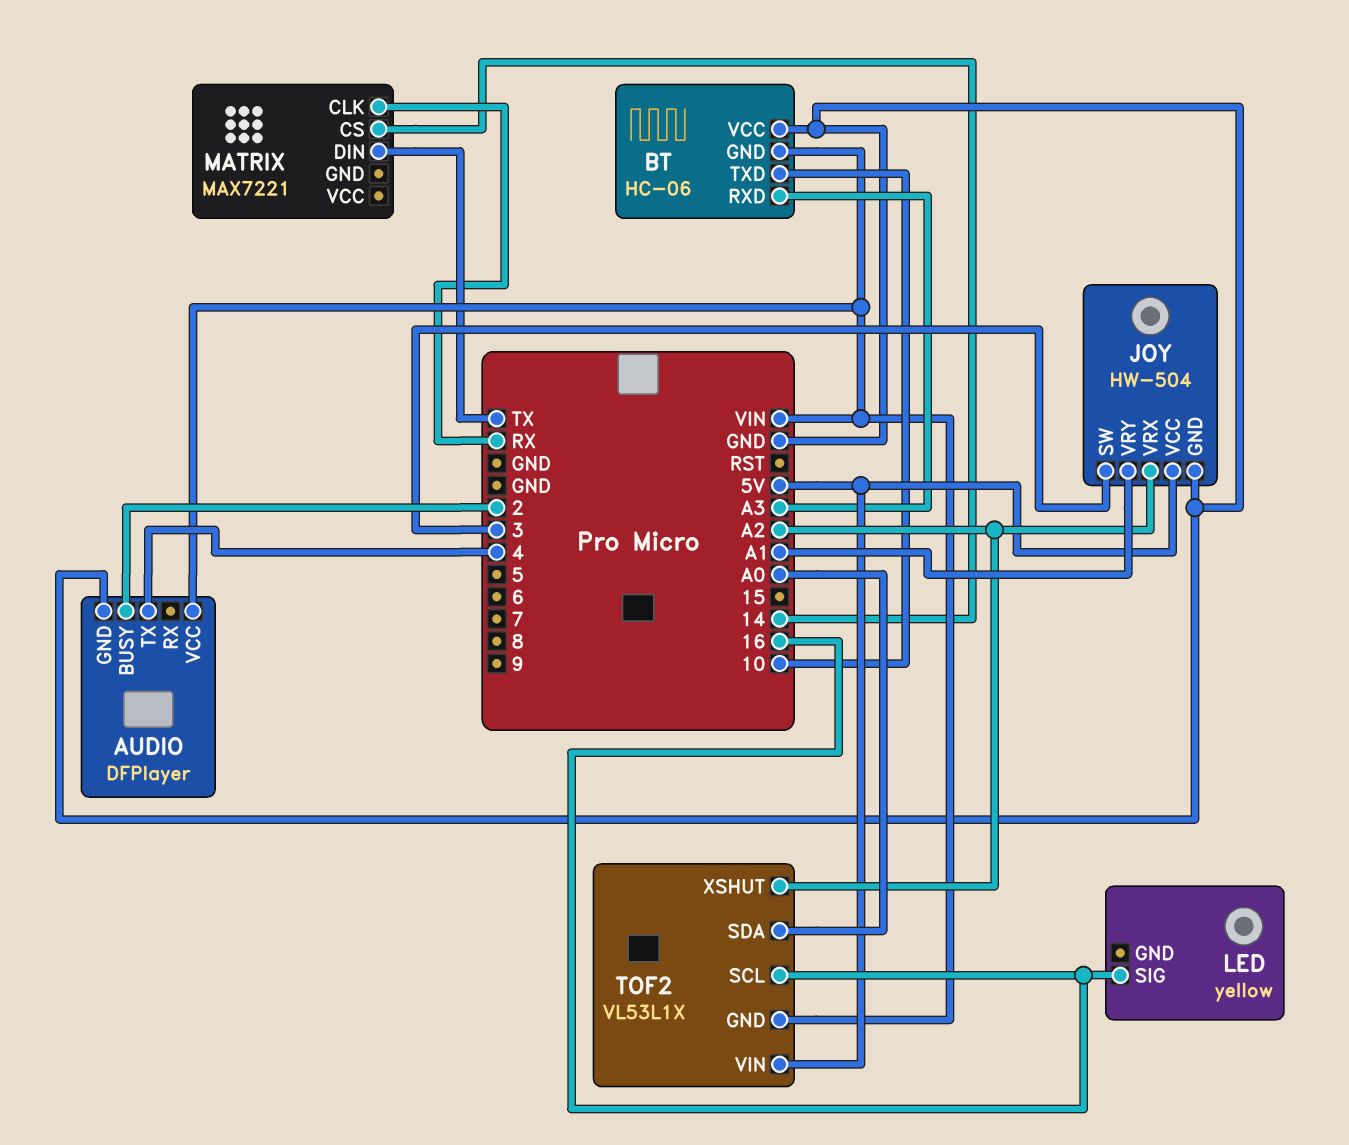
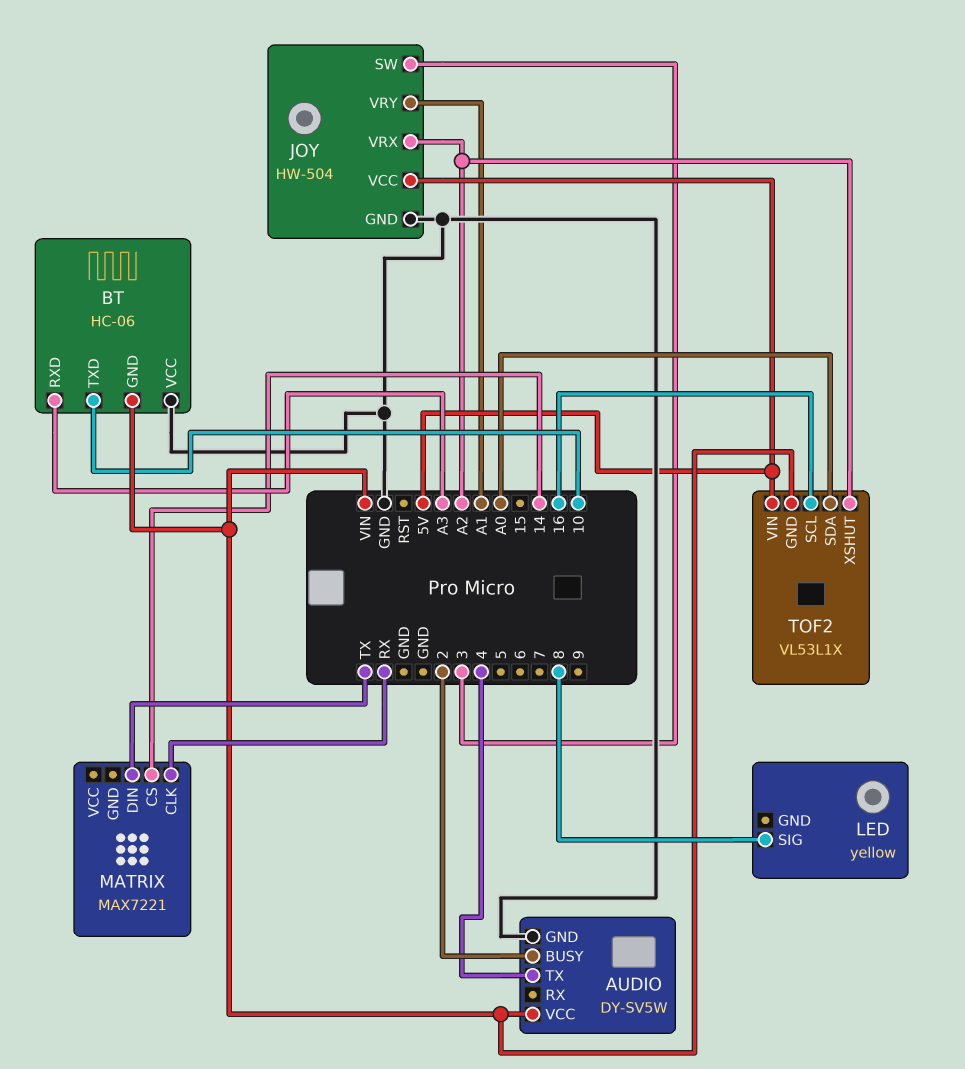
AUDIO: DFPlayer -> DY-SV5W
LED pin SIG: 16 -> 8

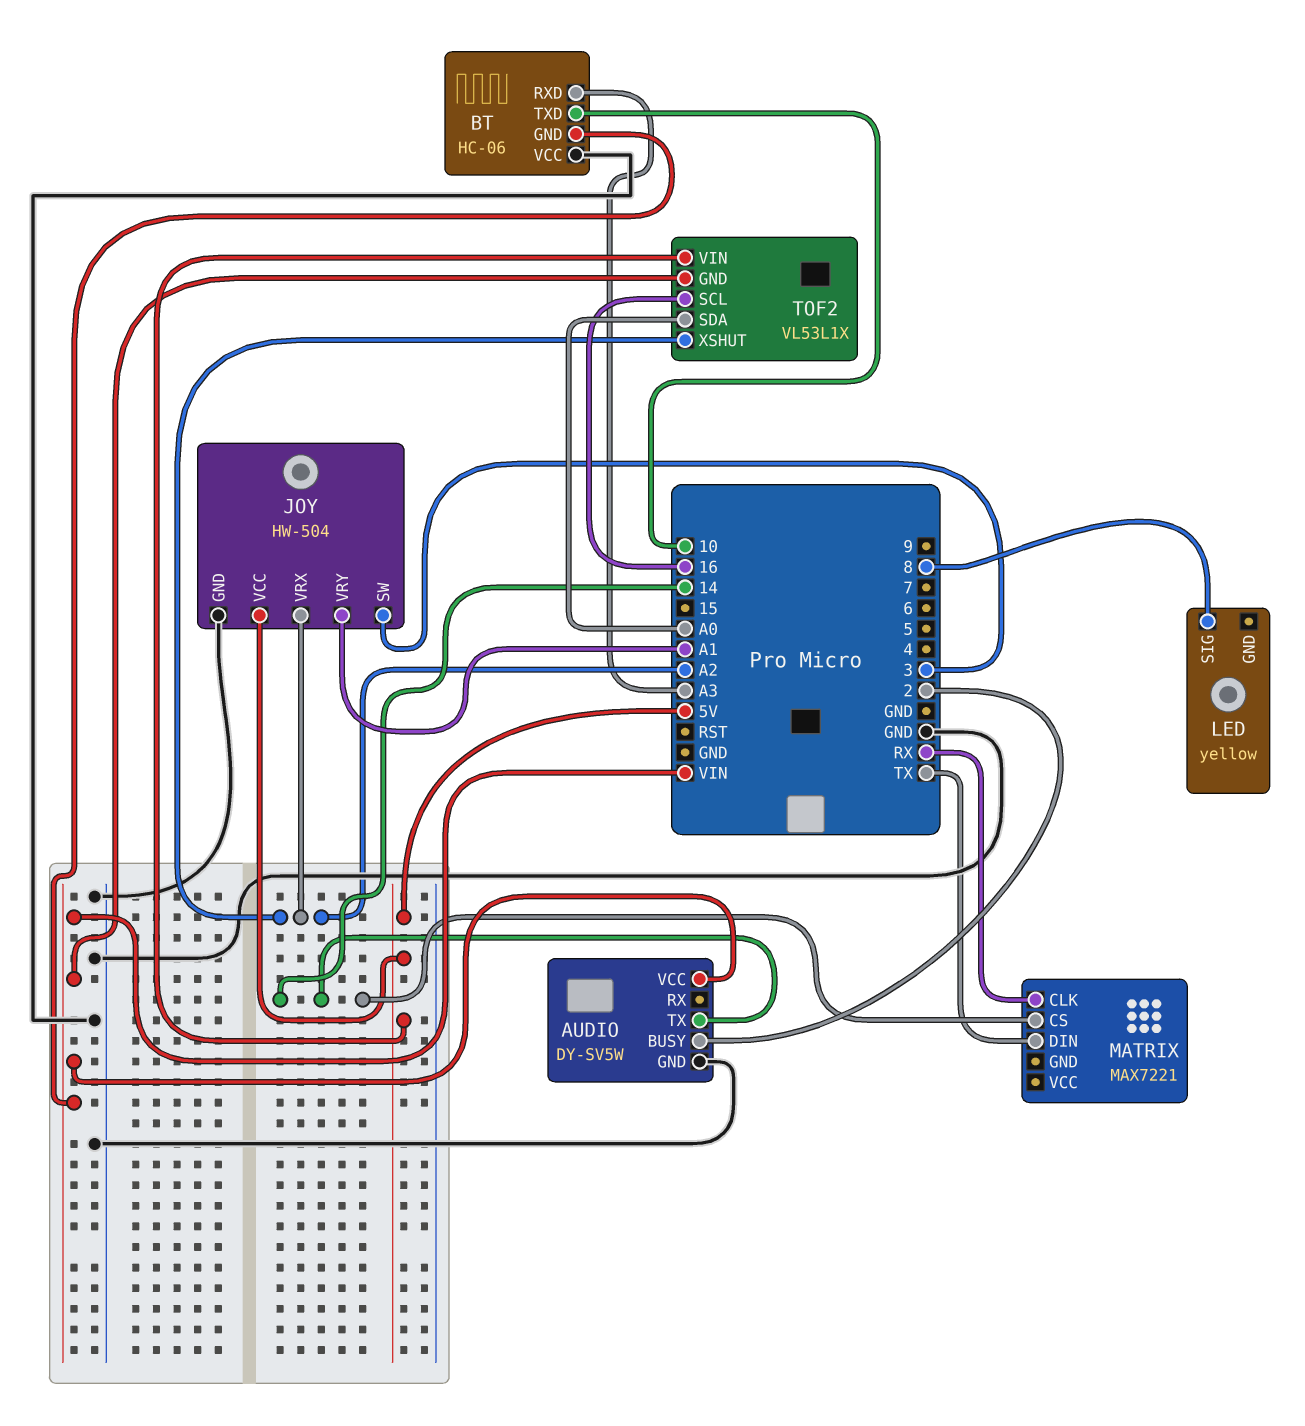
AUDIO pin TX: 4 -> 14

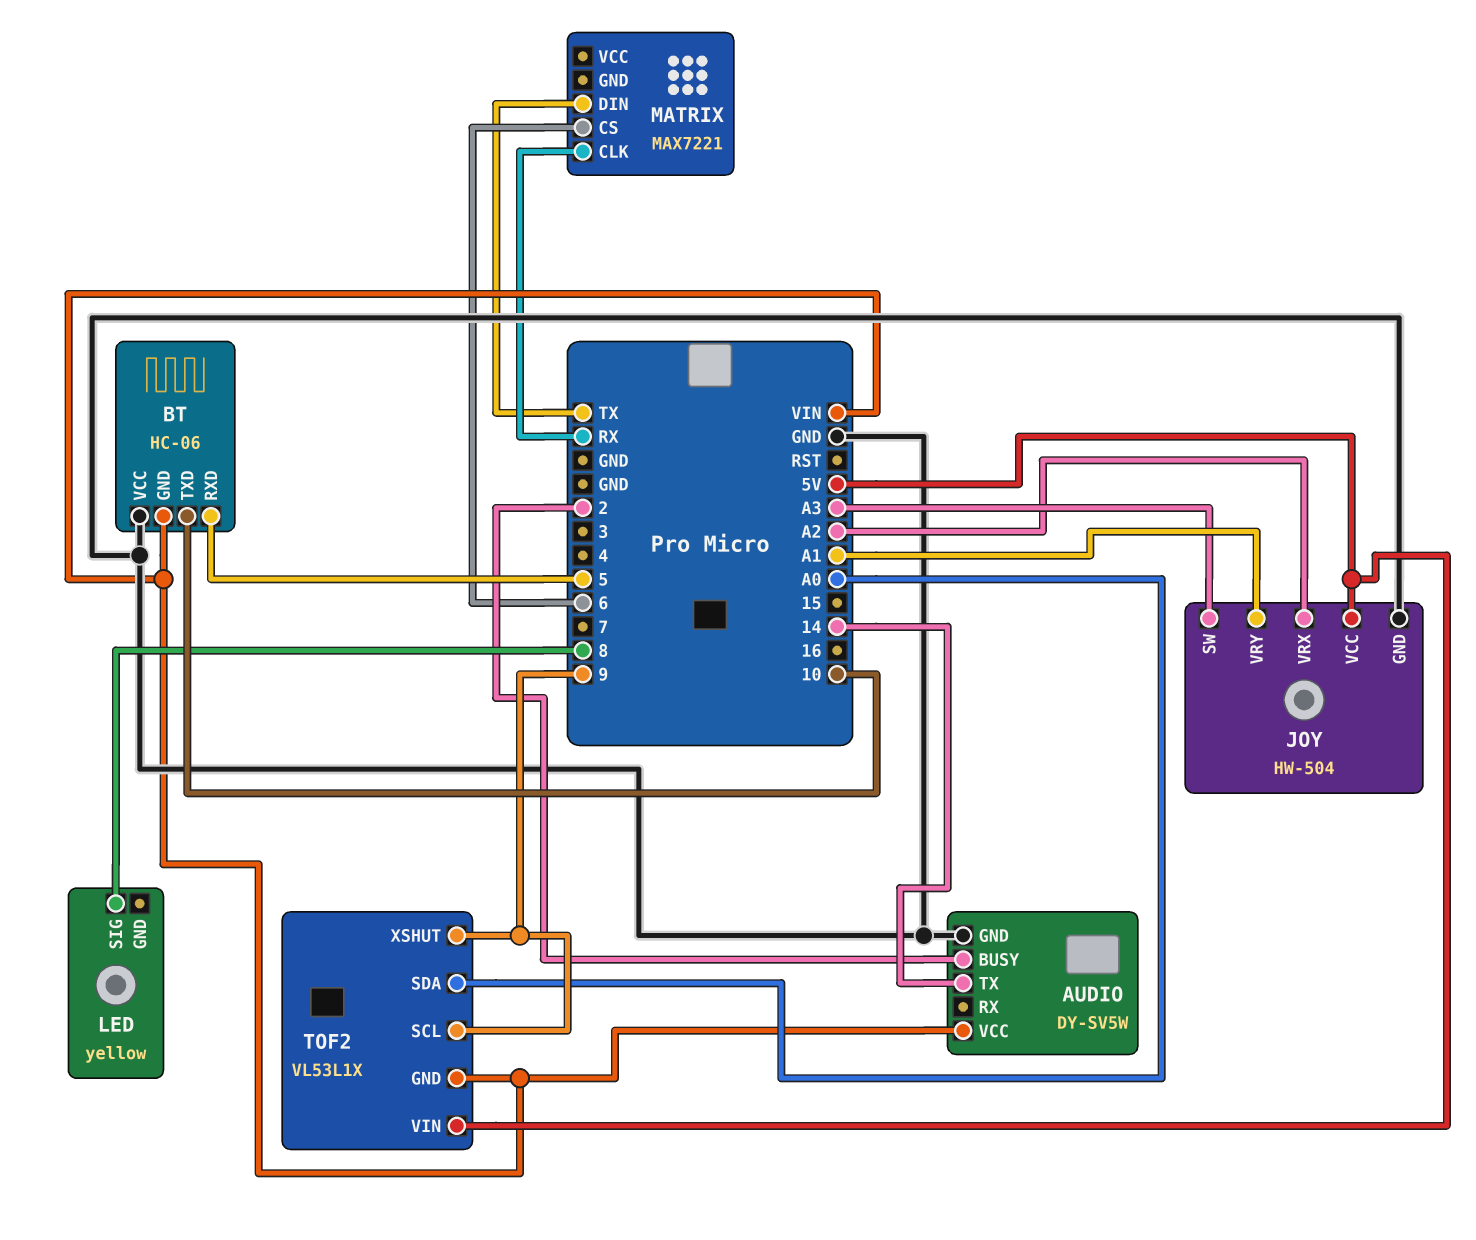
BT pin RXD: A3 -> 5
JOY pin SW: 3 -> A3
MATRIX pin CS: 14 -> 6
TOF2 pin SCL: 16 -> 9
TOF2 pin XSHUT: A2 -> 9

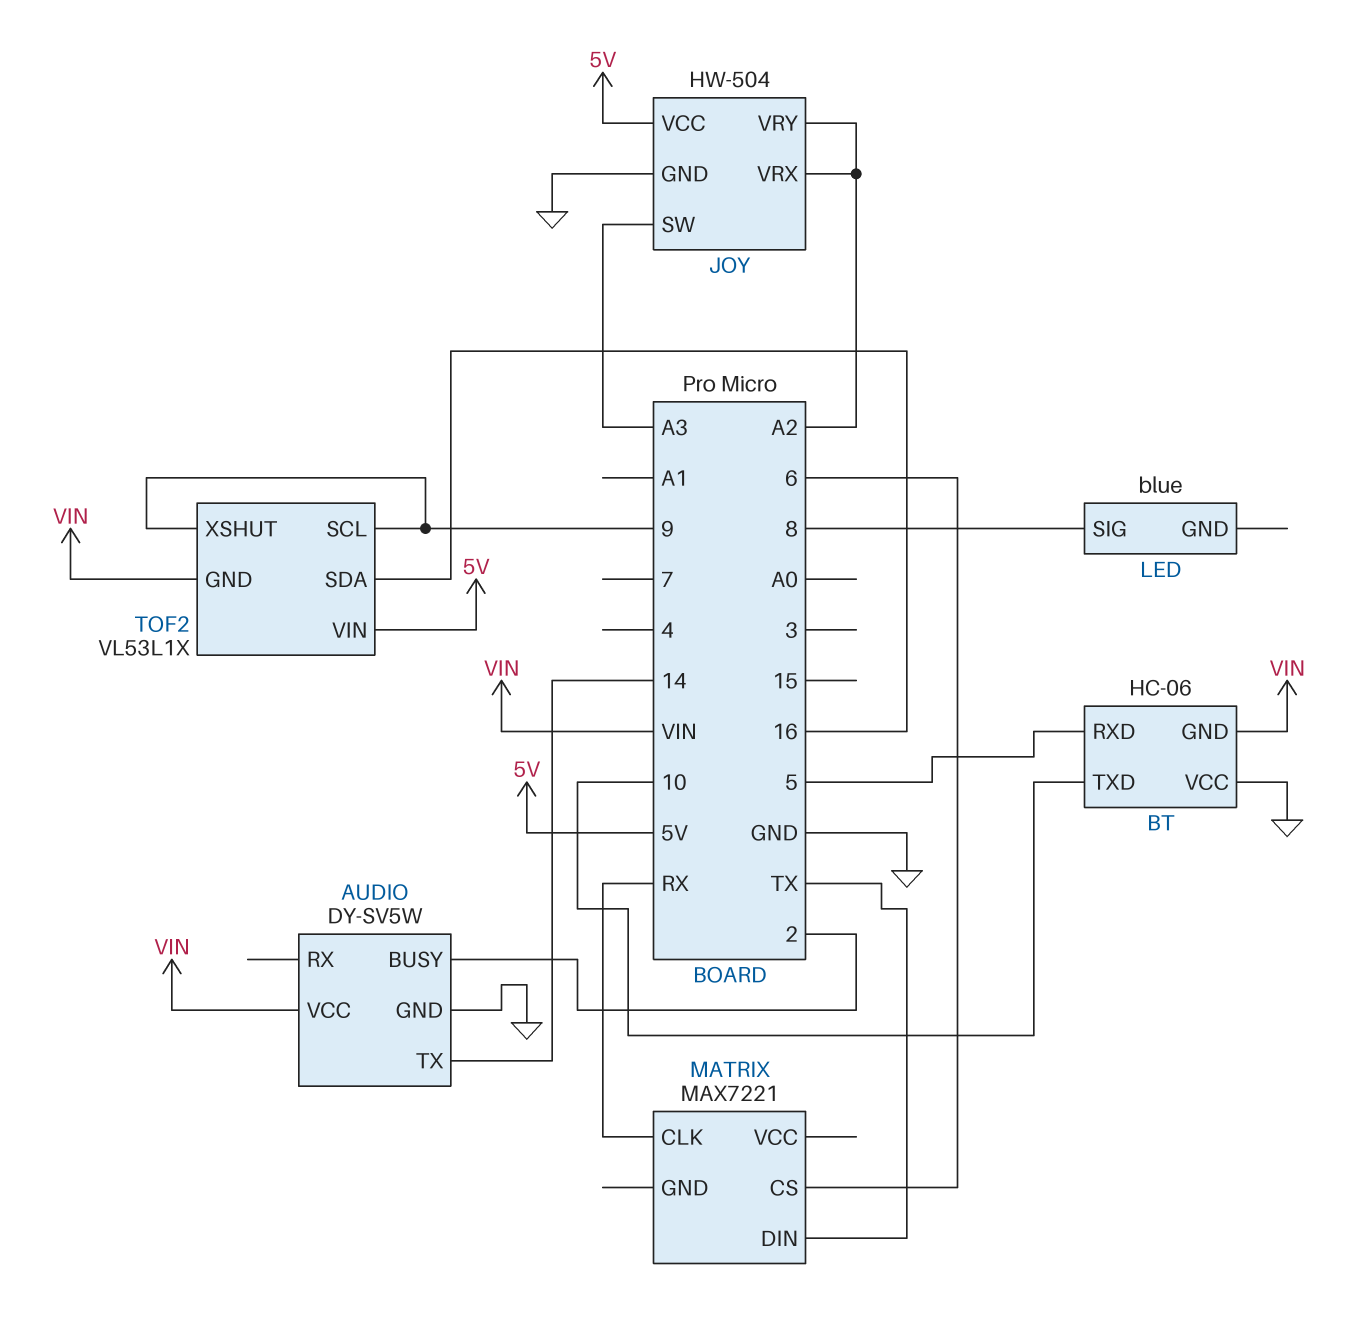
JOY pin VRY: A1 -> A2
LED: yellow -> blue
TOF2 pin SDA: A0 -> 16

